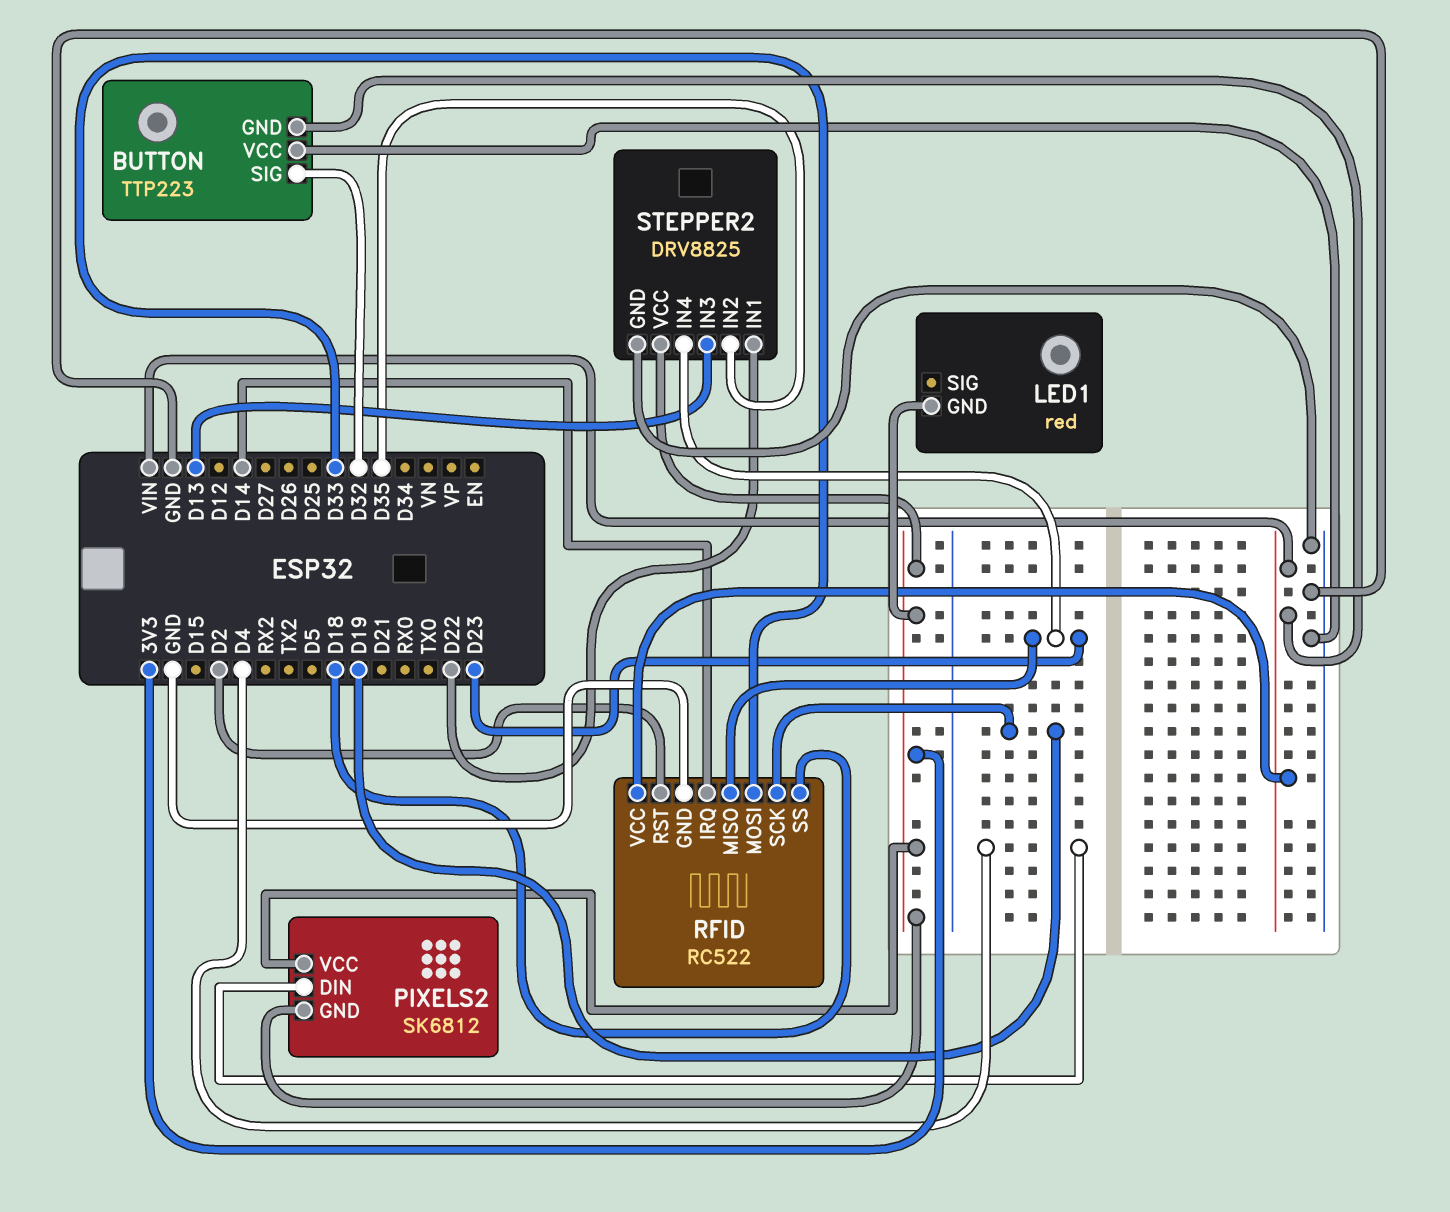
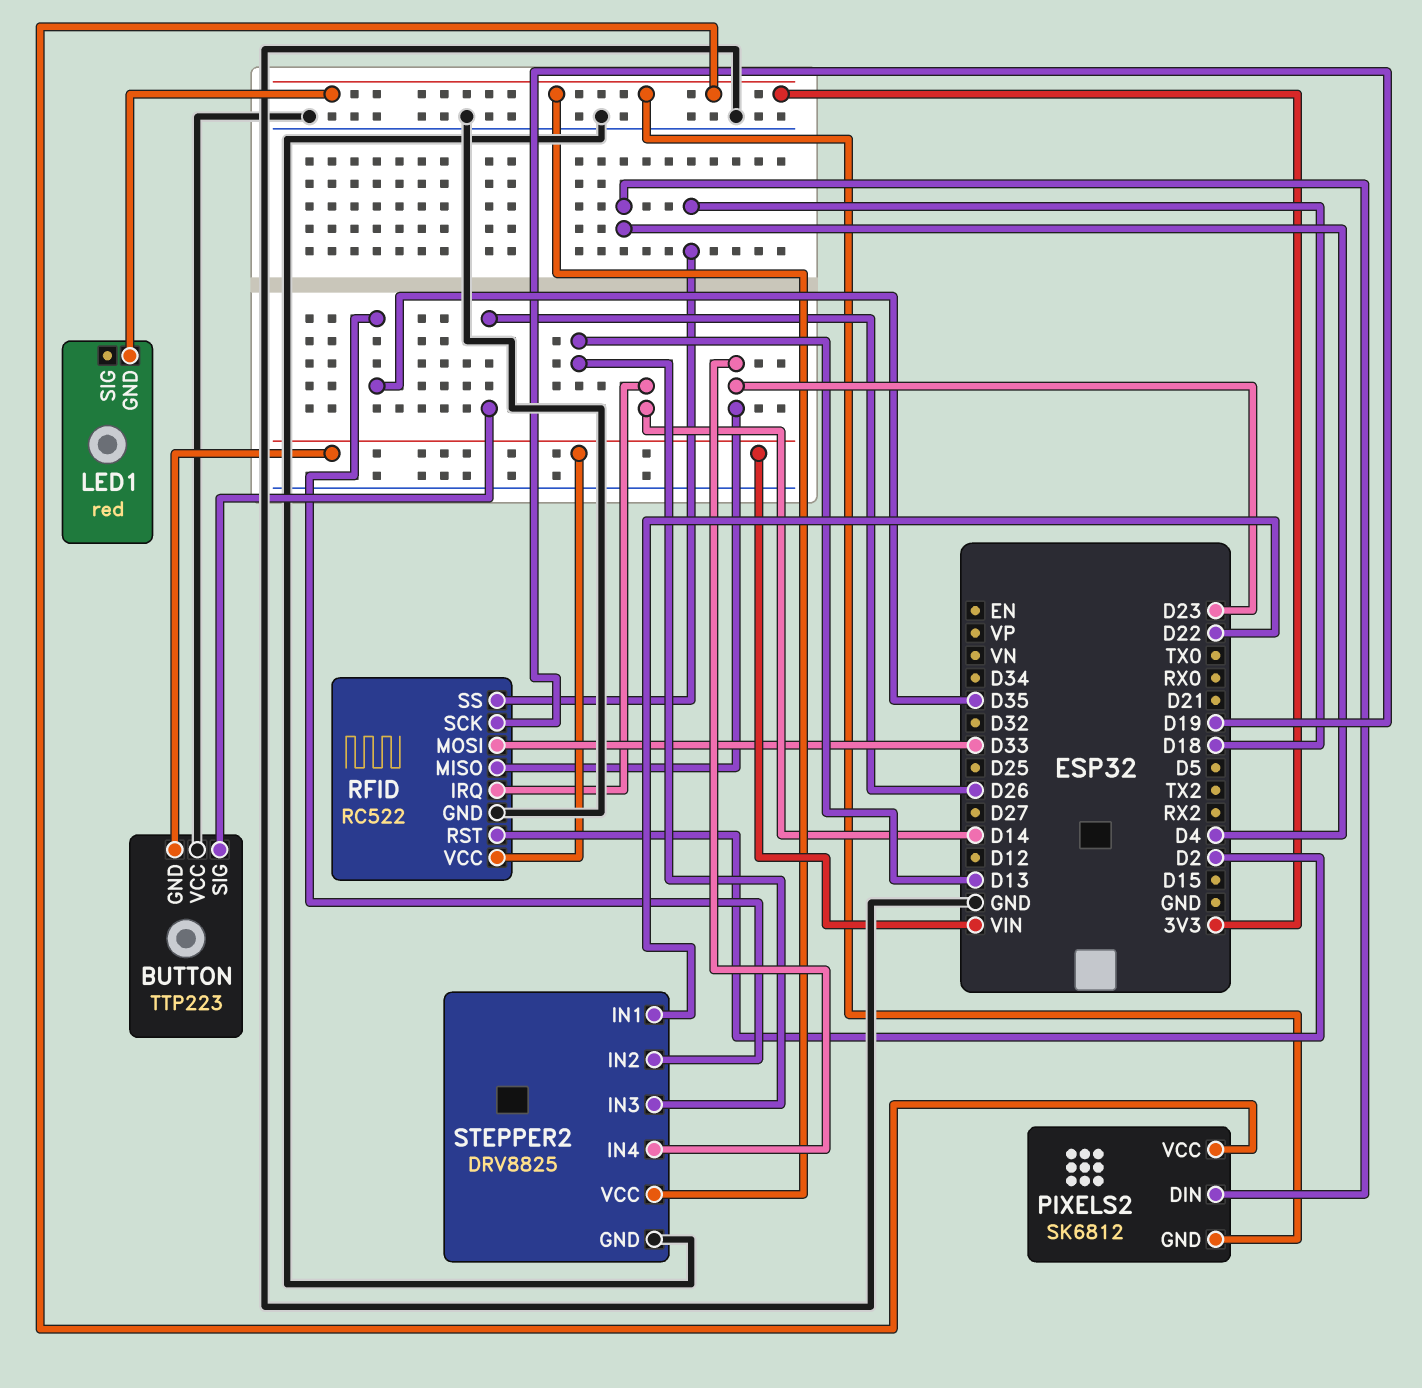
BUTTON pin SIG: D32 -> D26

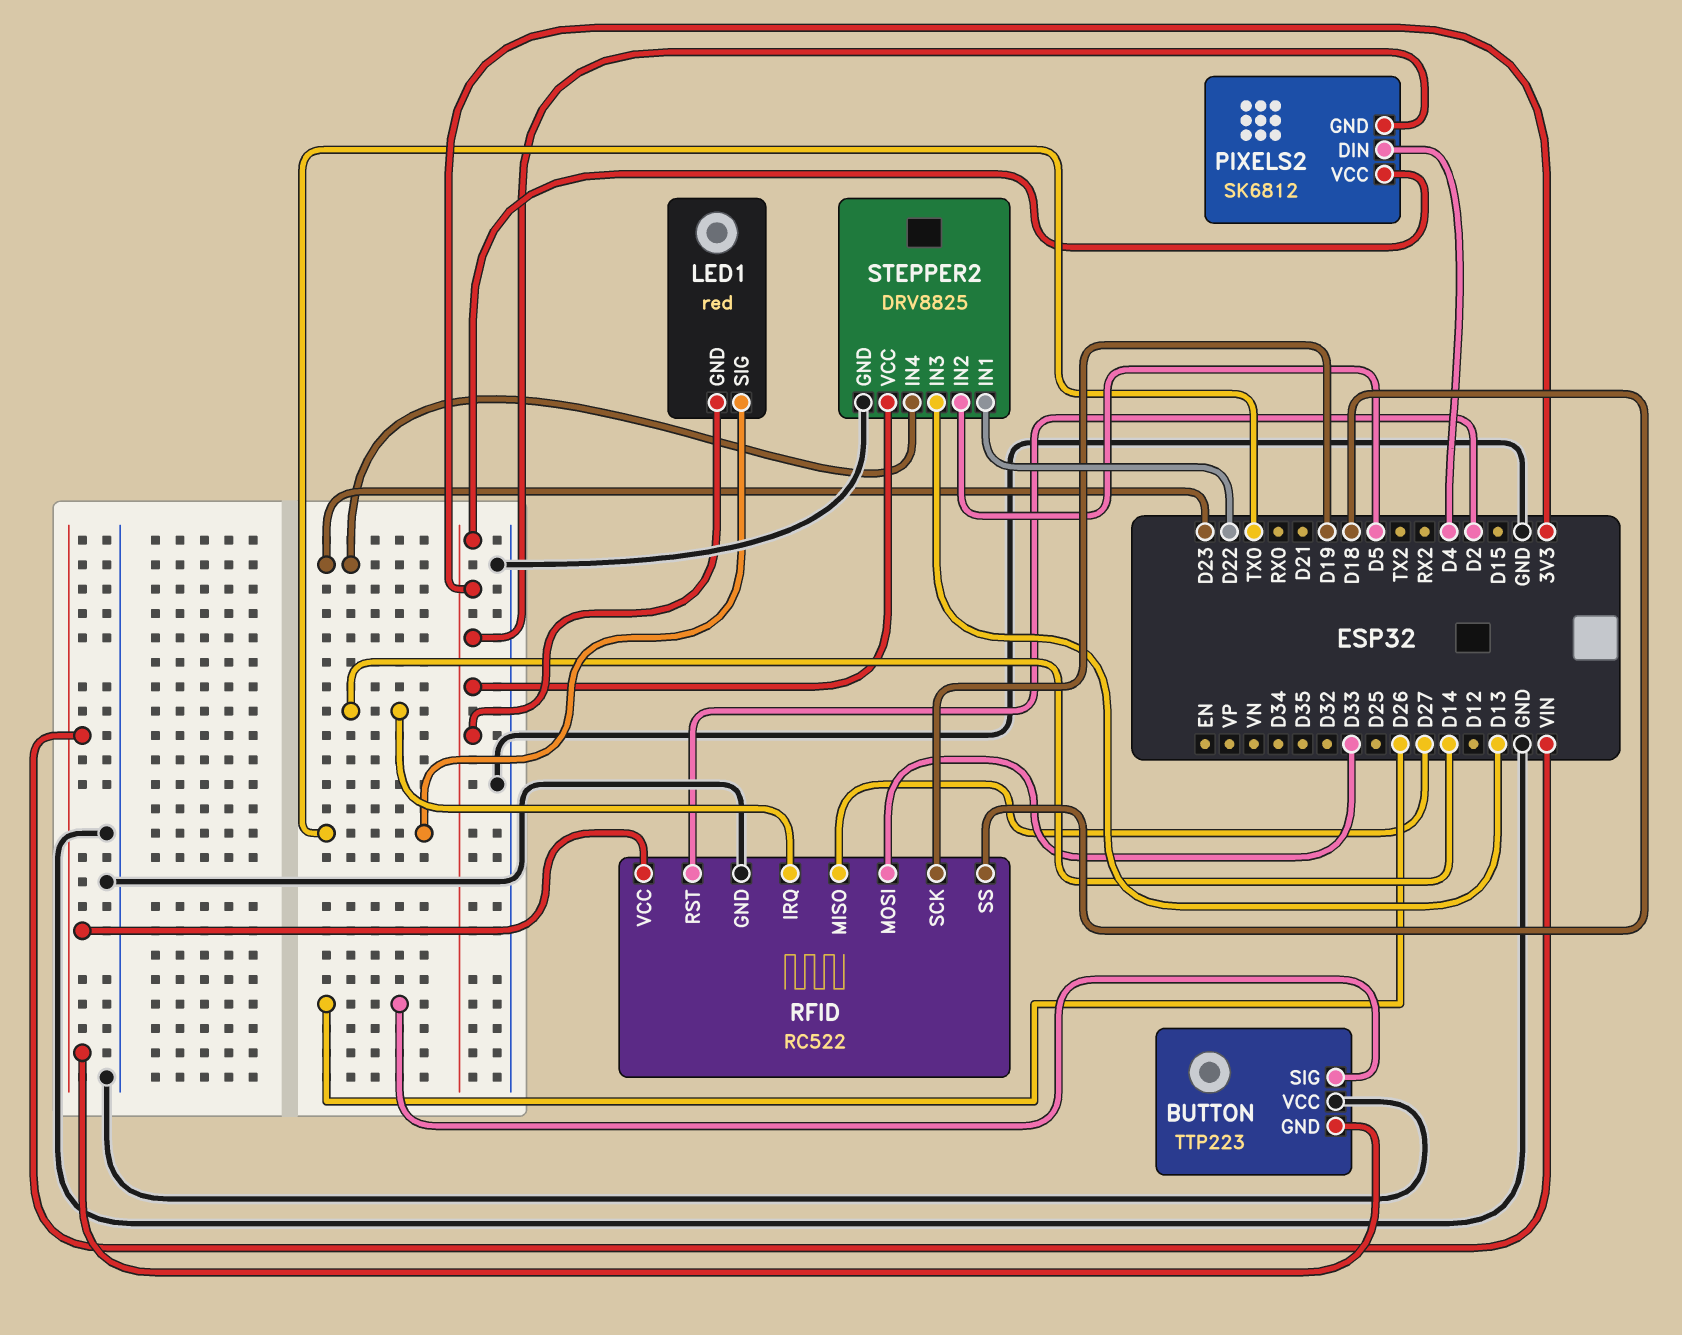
LED1 pin SIG: none -> TX0
RFID pin MISO: D23 -> D27
STEPPER2 pin IN2: D35 -> D5

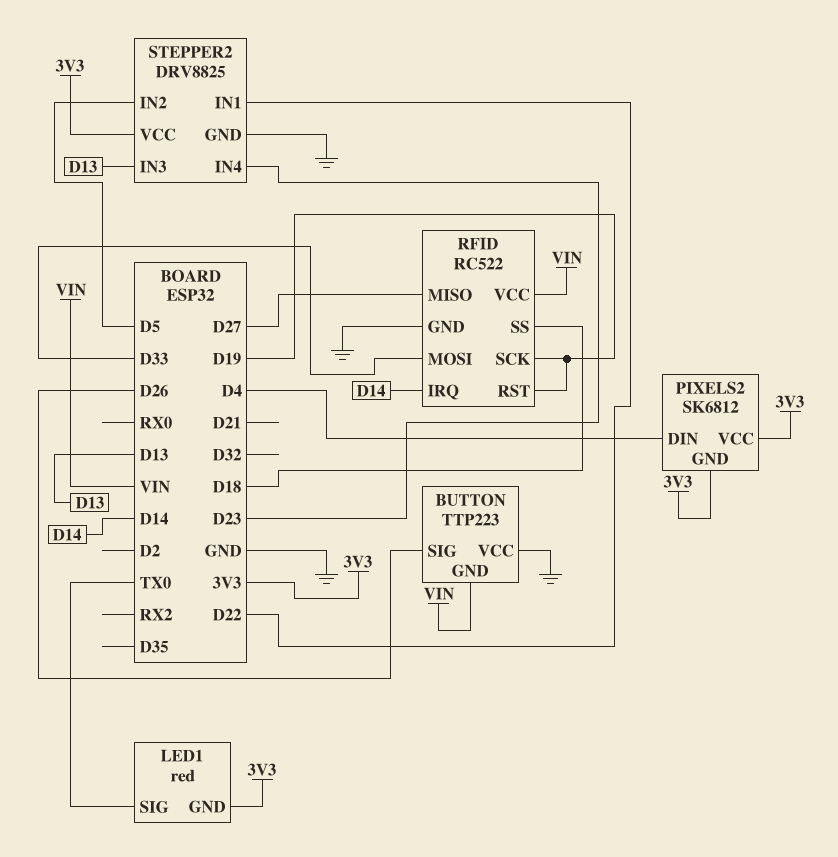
RFID pin RST: D2 -> D19

